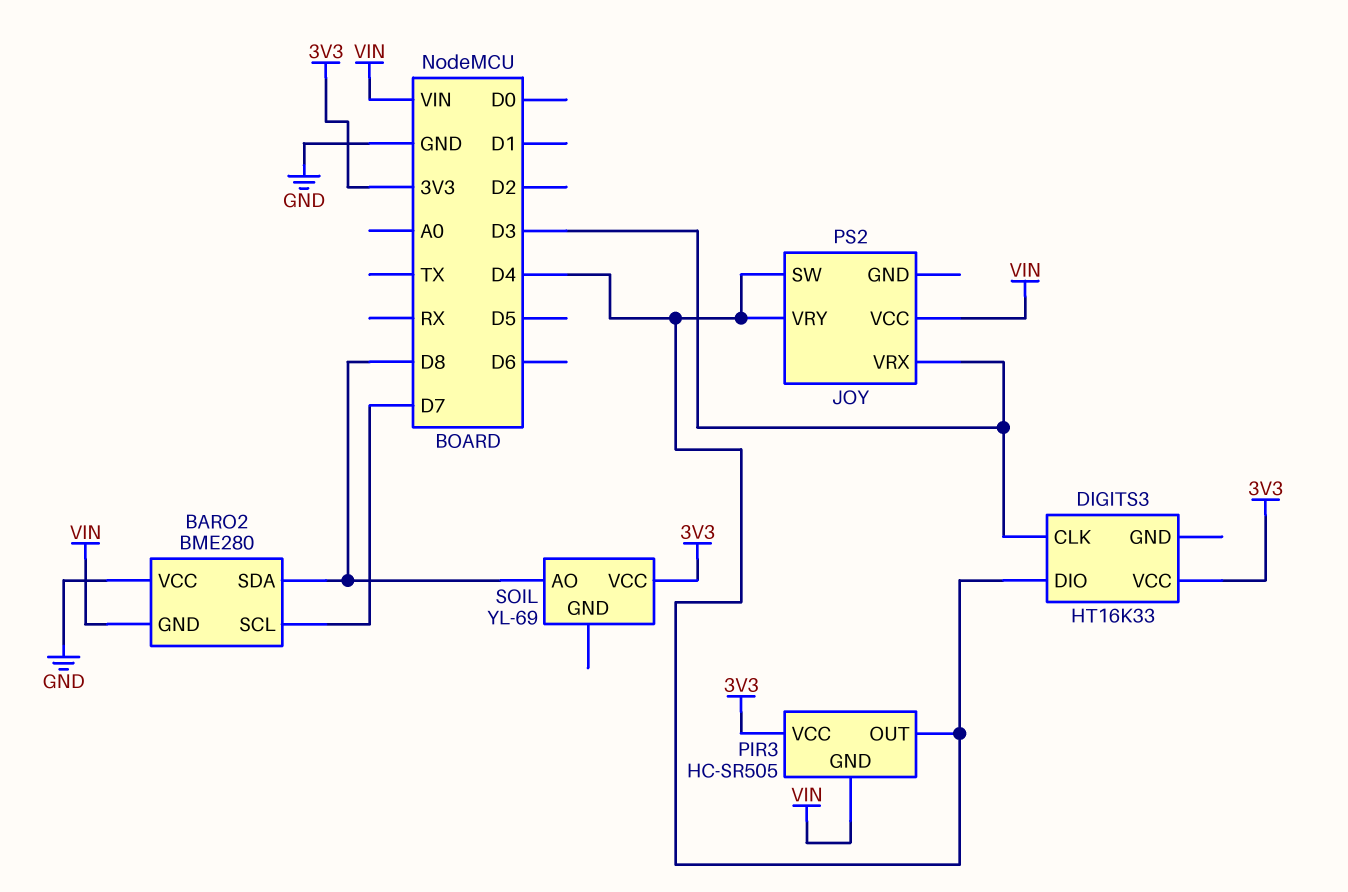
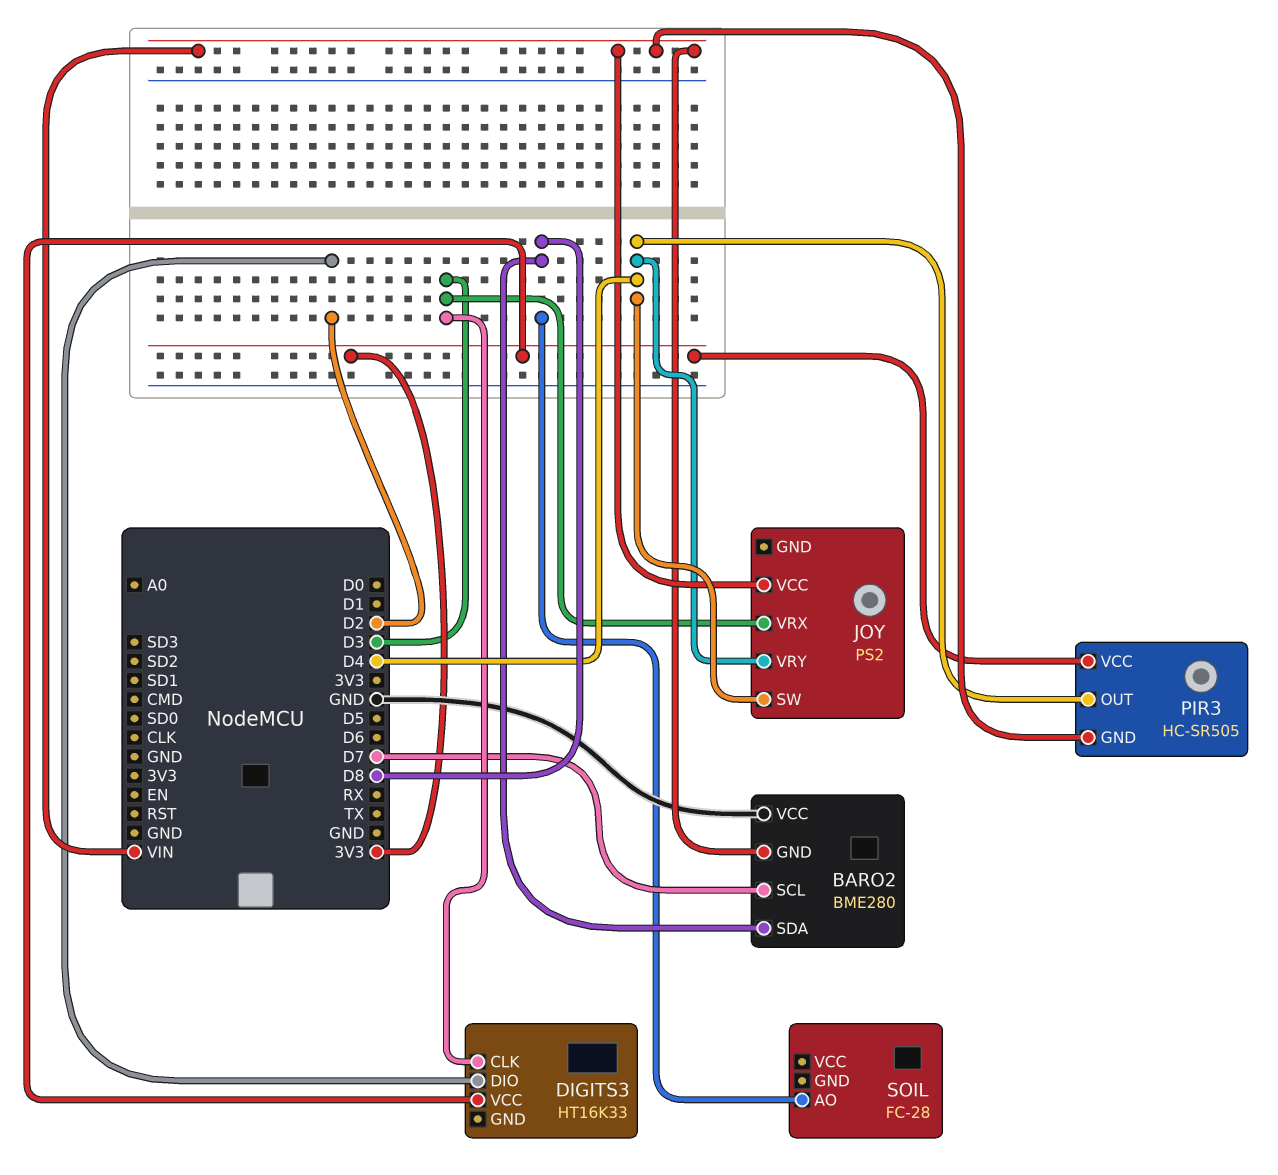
DIGITS3 pin DIO: D4 -> D2
SOIL: YL-69 -> FC-28
SOIL pin VCC: 3V3 -> none

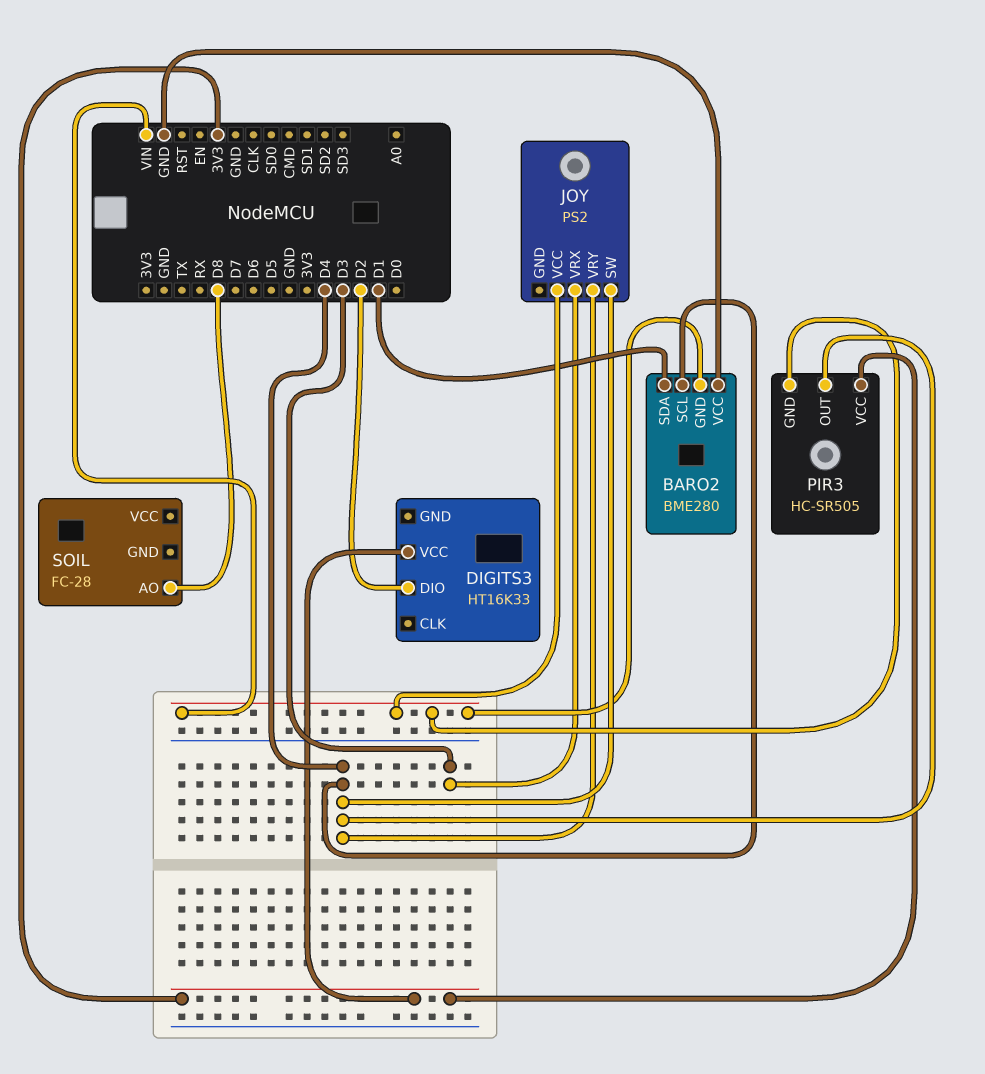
BARO2 pin SCL: D7 -> D4
BARO2 pin SDA: D8 -> D1
DIGITS3 pin CLK: D3 -> none

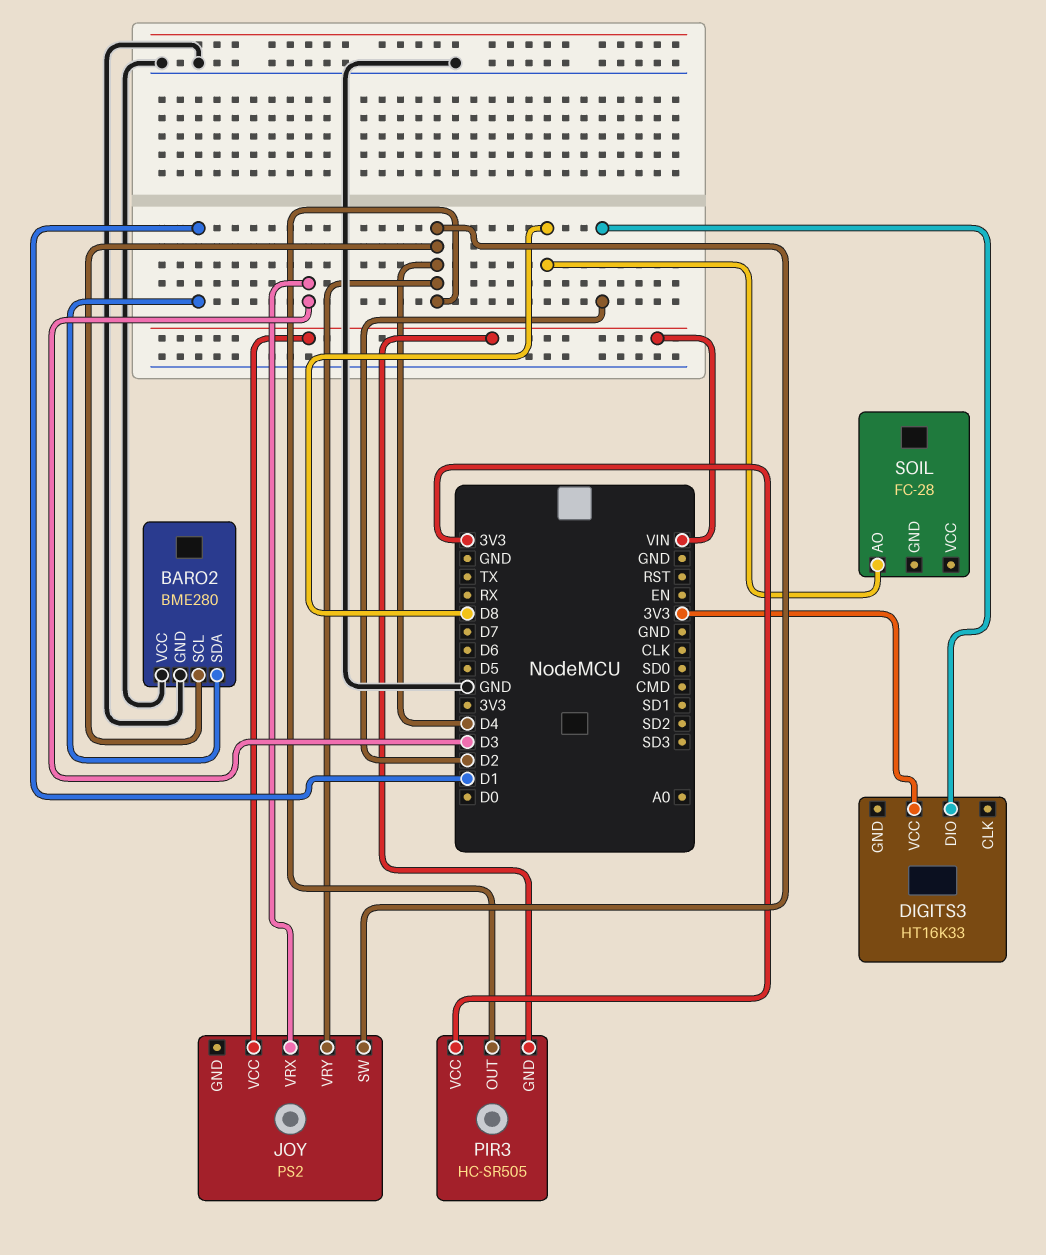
BARO2 pin GND: VIN -> GND

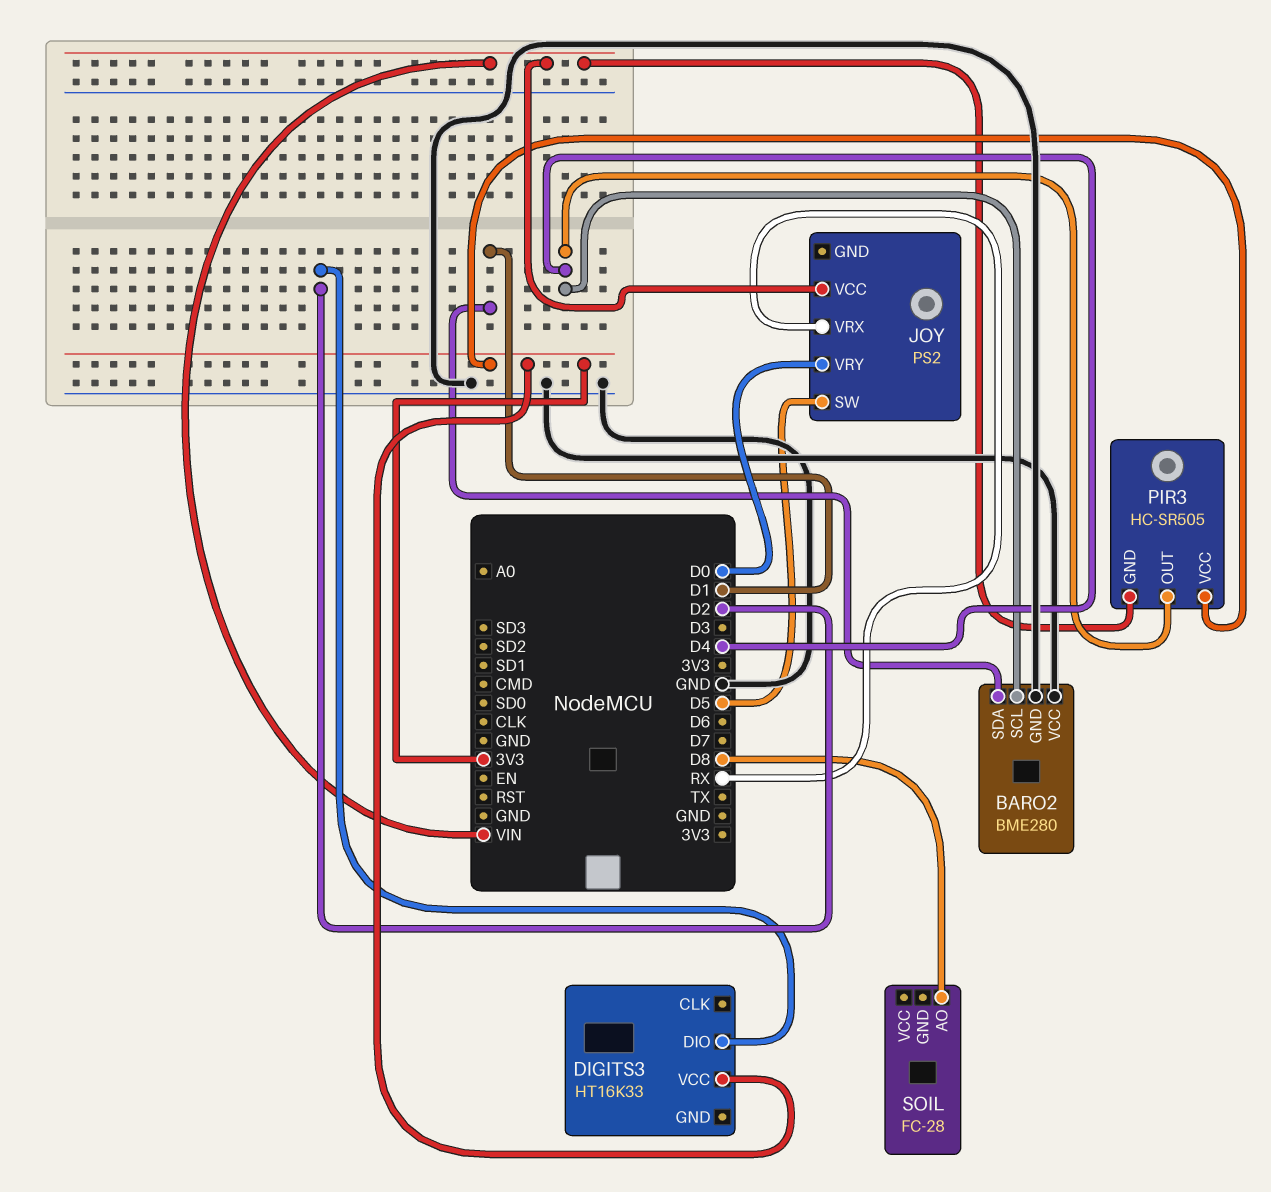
JOY pin SW: D4 -> D5
JOY pin VRX: D3 -> RX
JOY pin VRY: D4 -> D0

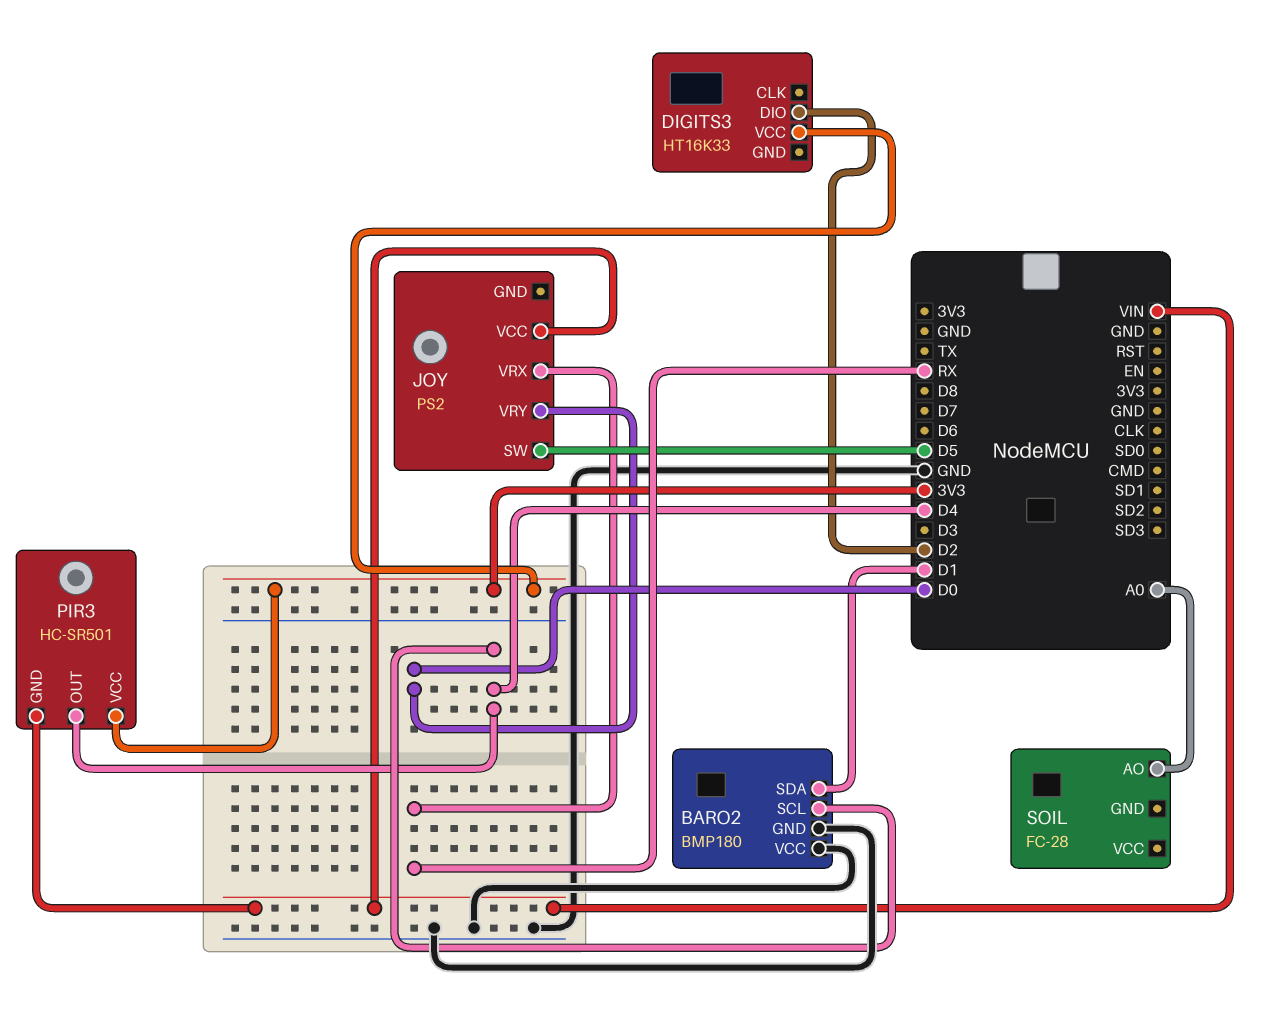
BARO2: BME280 -> BMP180
PIR3: HC-SR505 -> HC-SR501
SOIL pin AO: D8 -> A0

